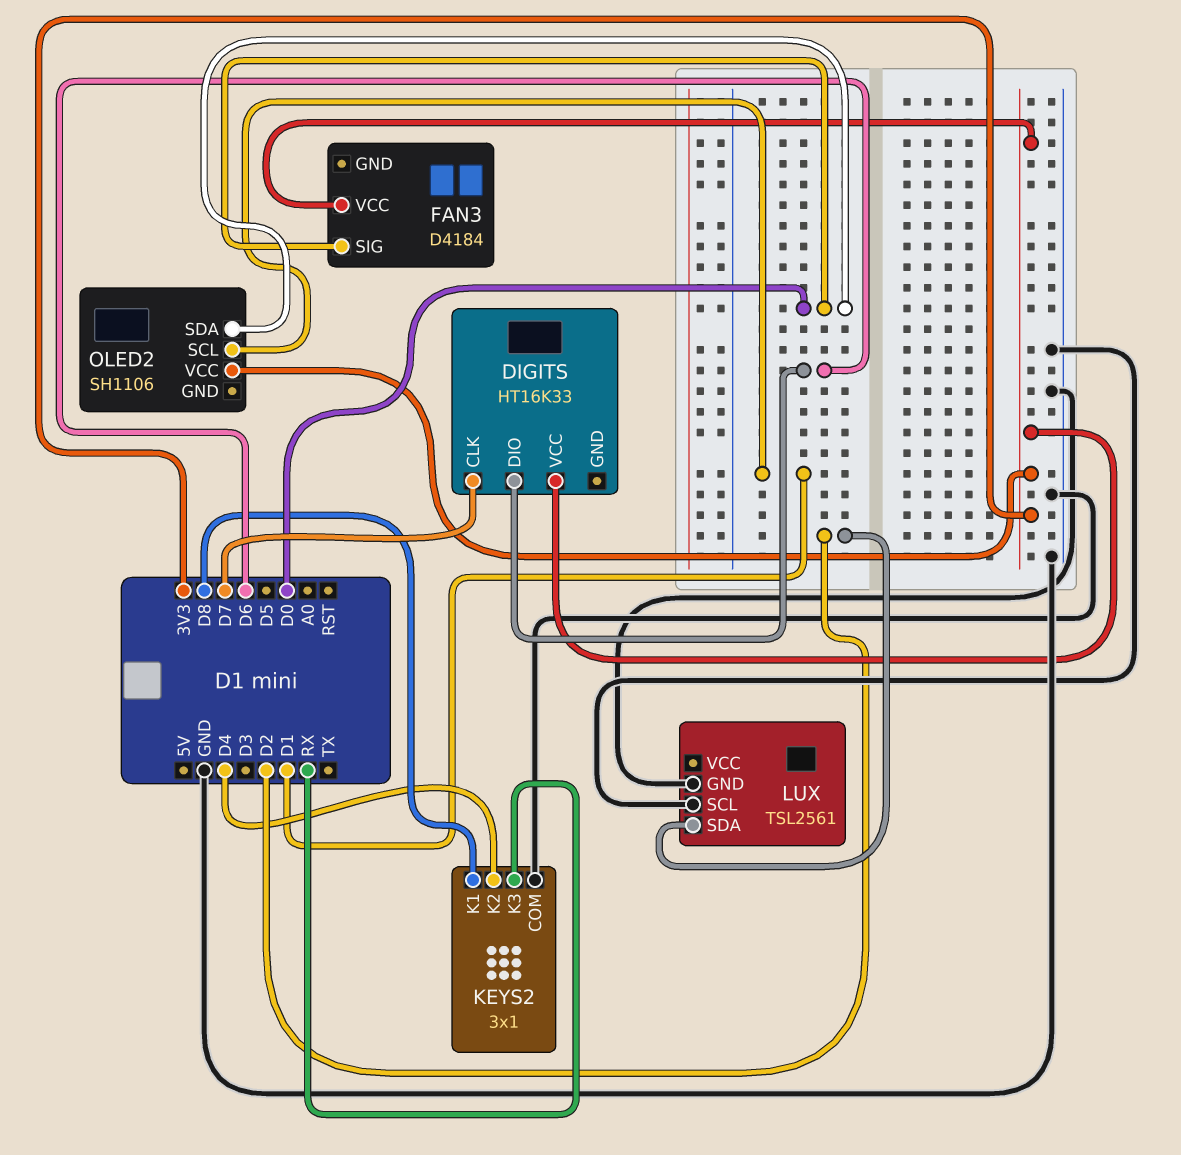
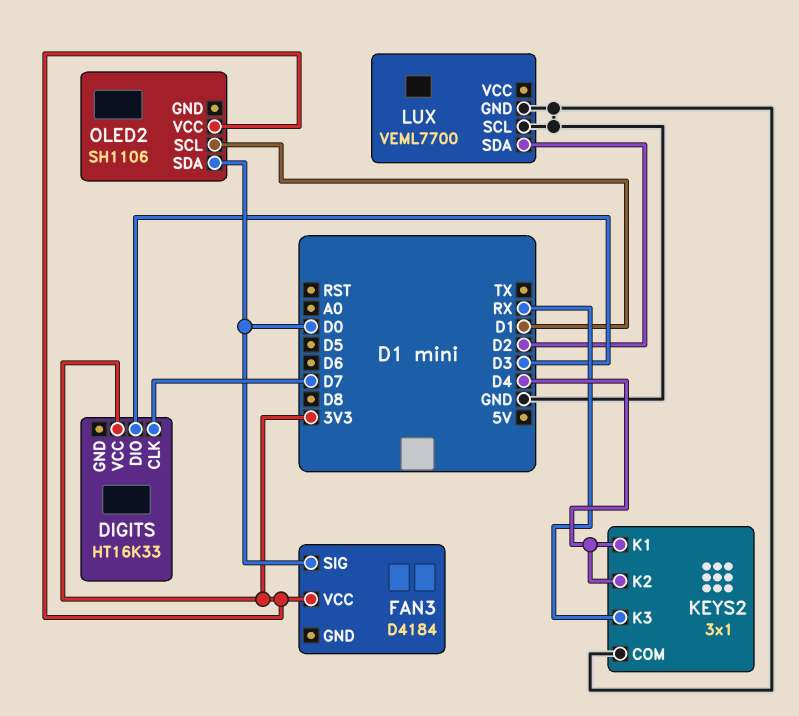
DIGITS pin DIO: D6 -> D3
KEYS2 pin K1: D8 -> D4
LUX: TSL2561 -> VEML7700

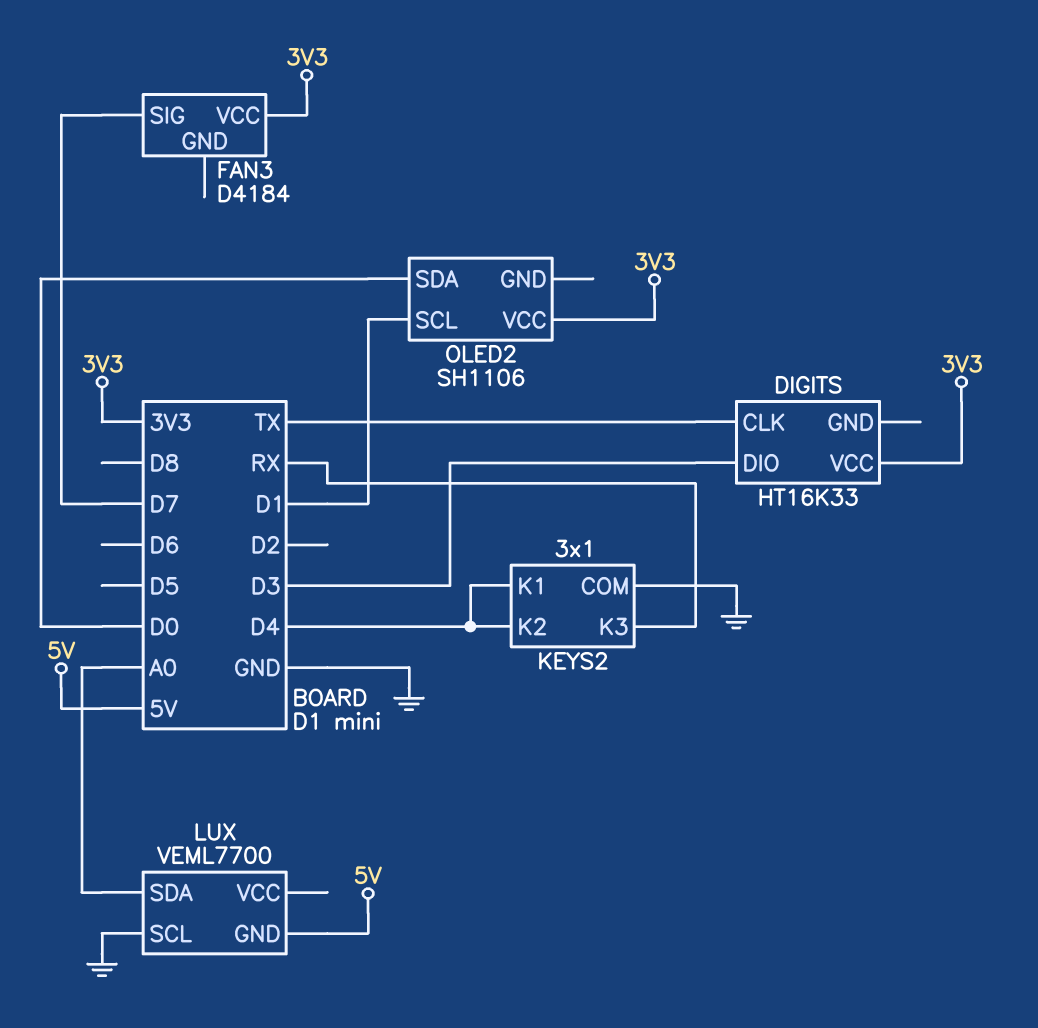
DIGITS pin CLK: D7 -> TX
FAN3 pin SIG: D0 -> D7
LUX pin GND: GND -> 5V
LUX pin SDA: D2 -> A0

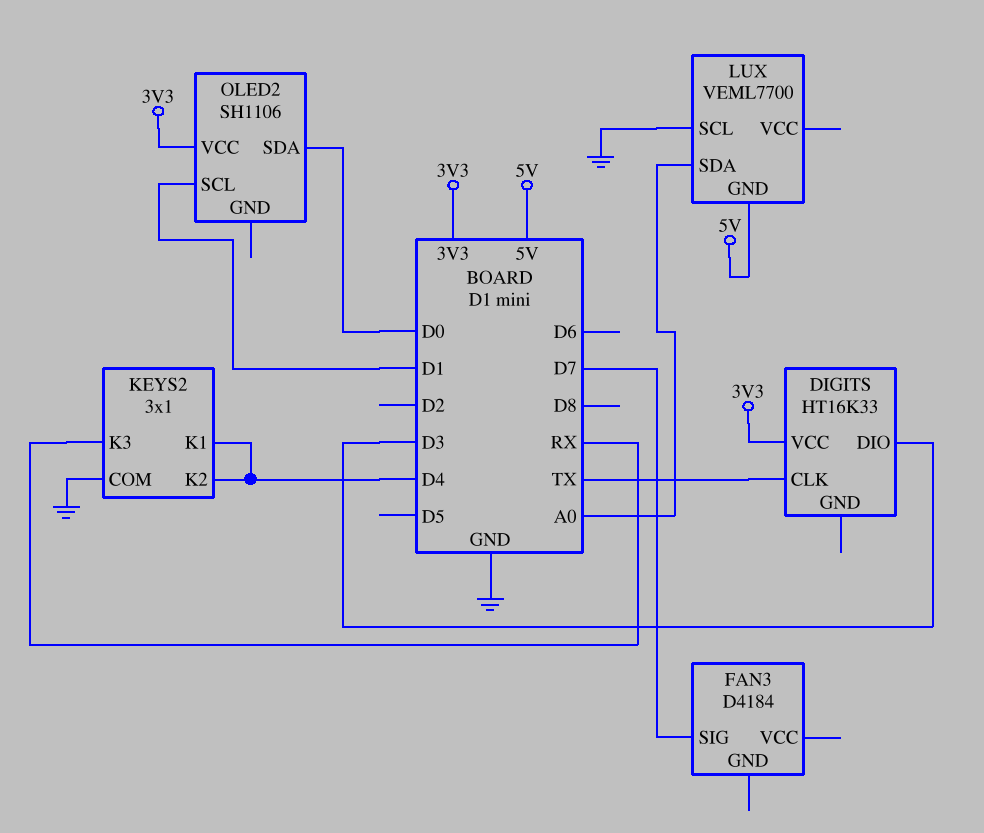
FAN3 pin VCC: 3V3 -> none

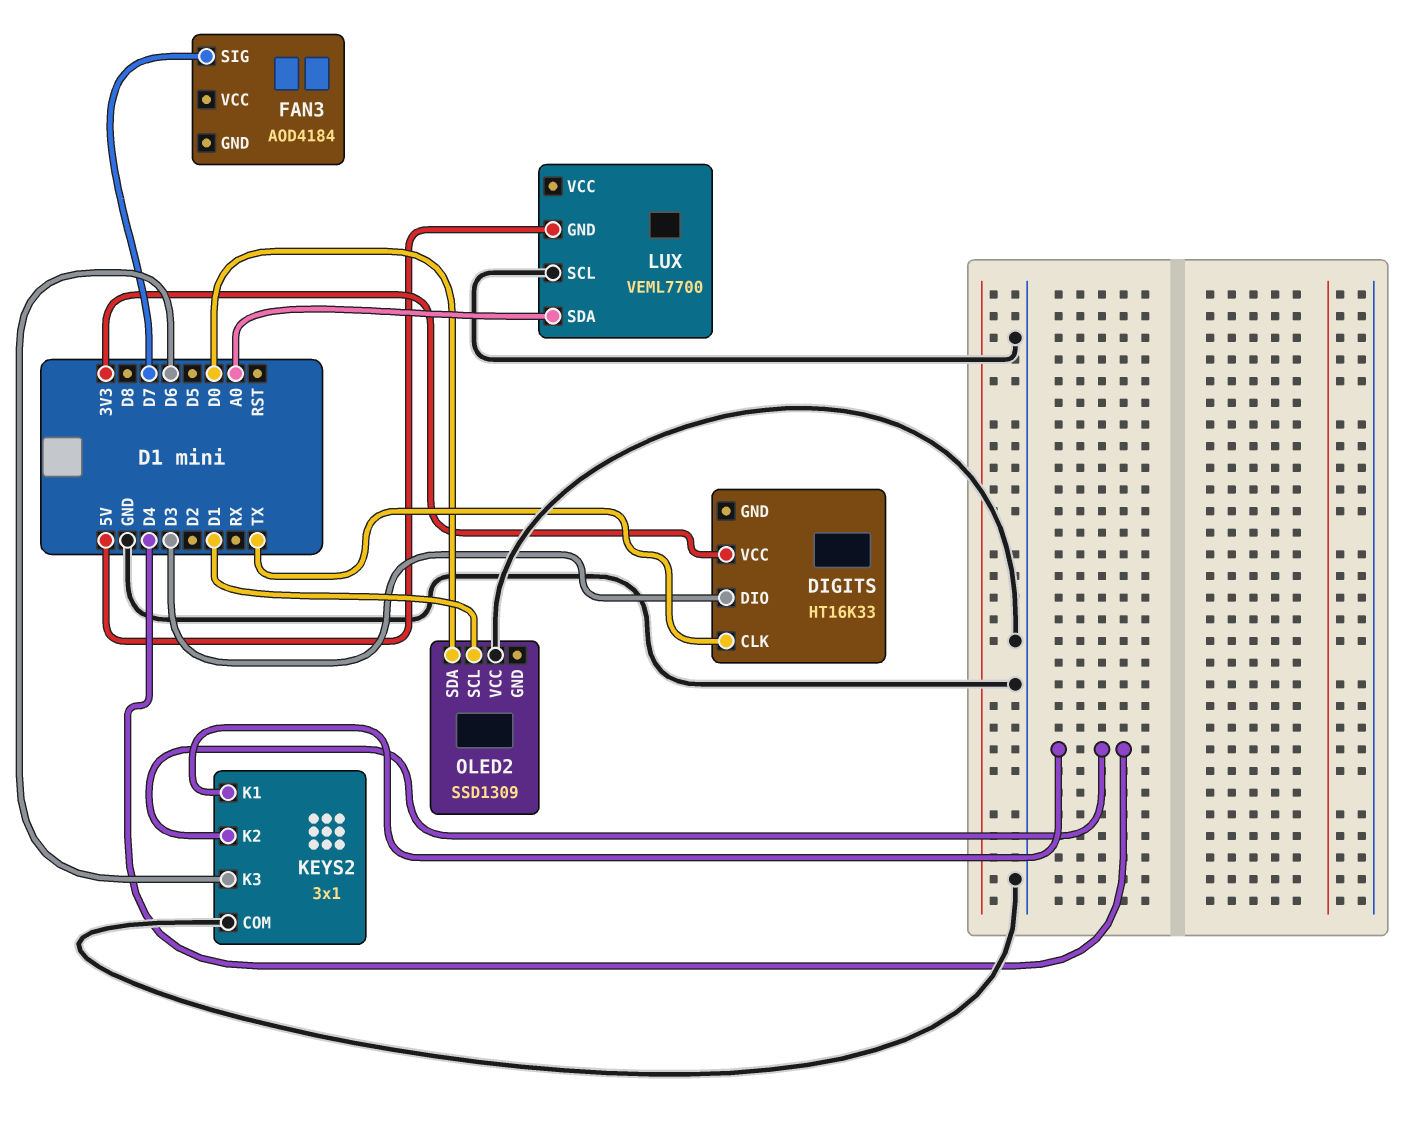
FAN3: D4184 -> AOD4184
KEYS2 pin K3: RX -> D6
OLED2: SH1106 -> SSD1309
OLED2 pin VCC: 3V3 -> GND

